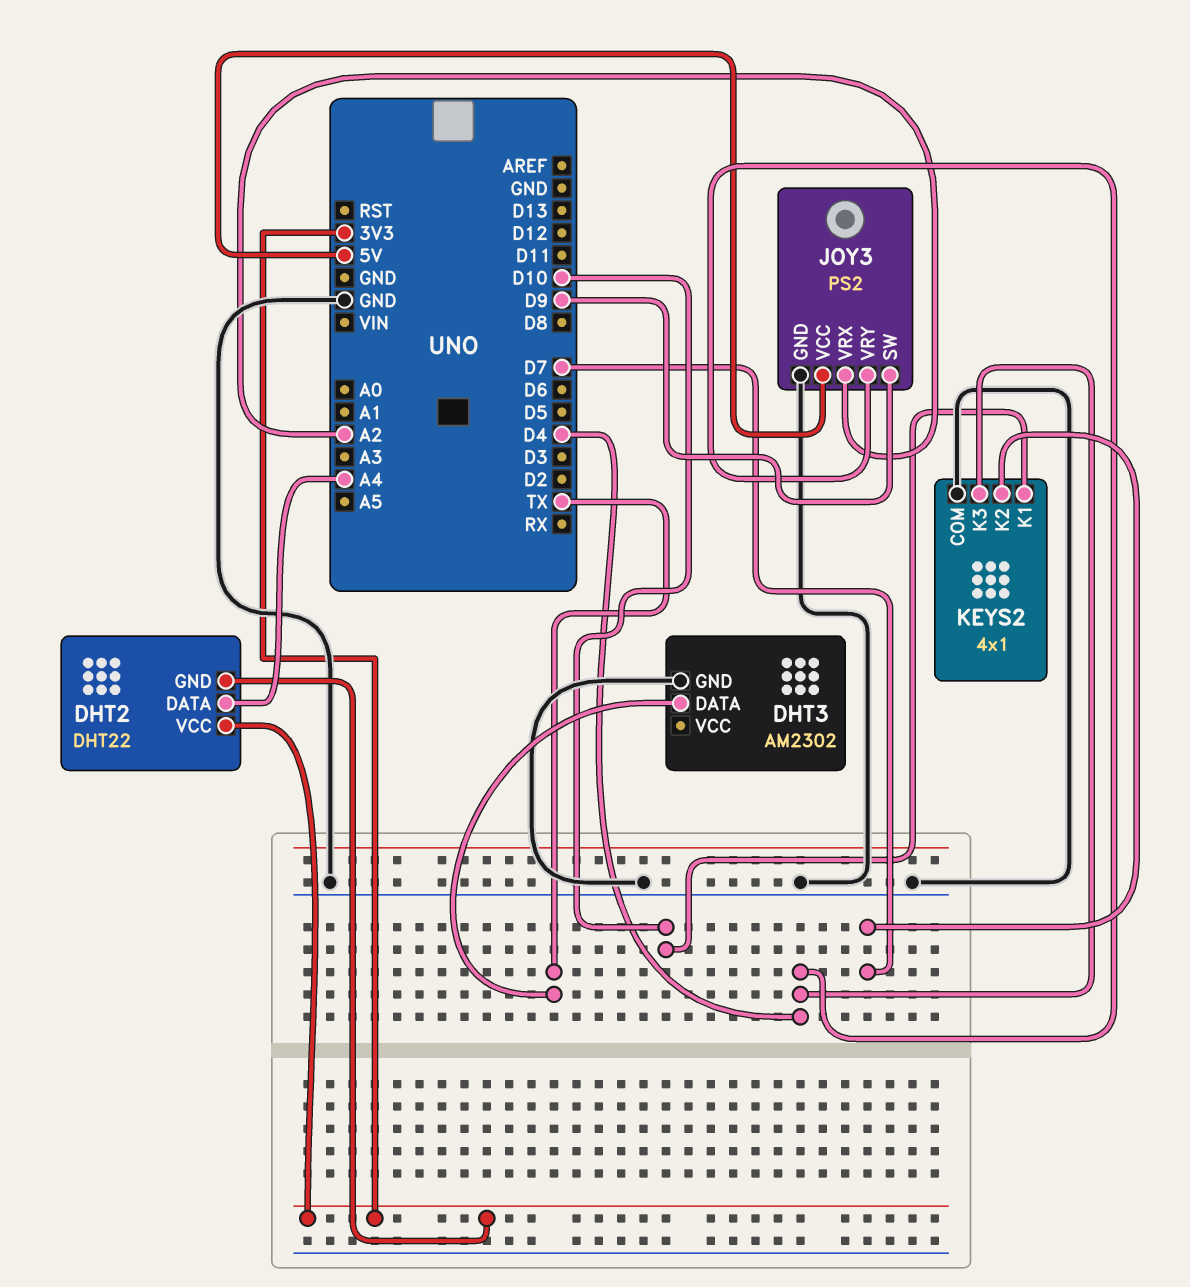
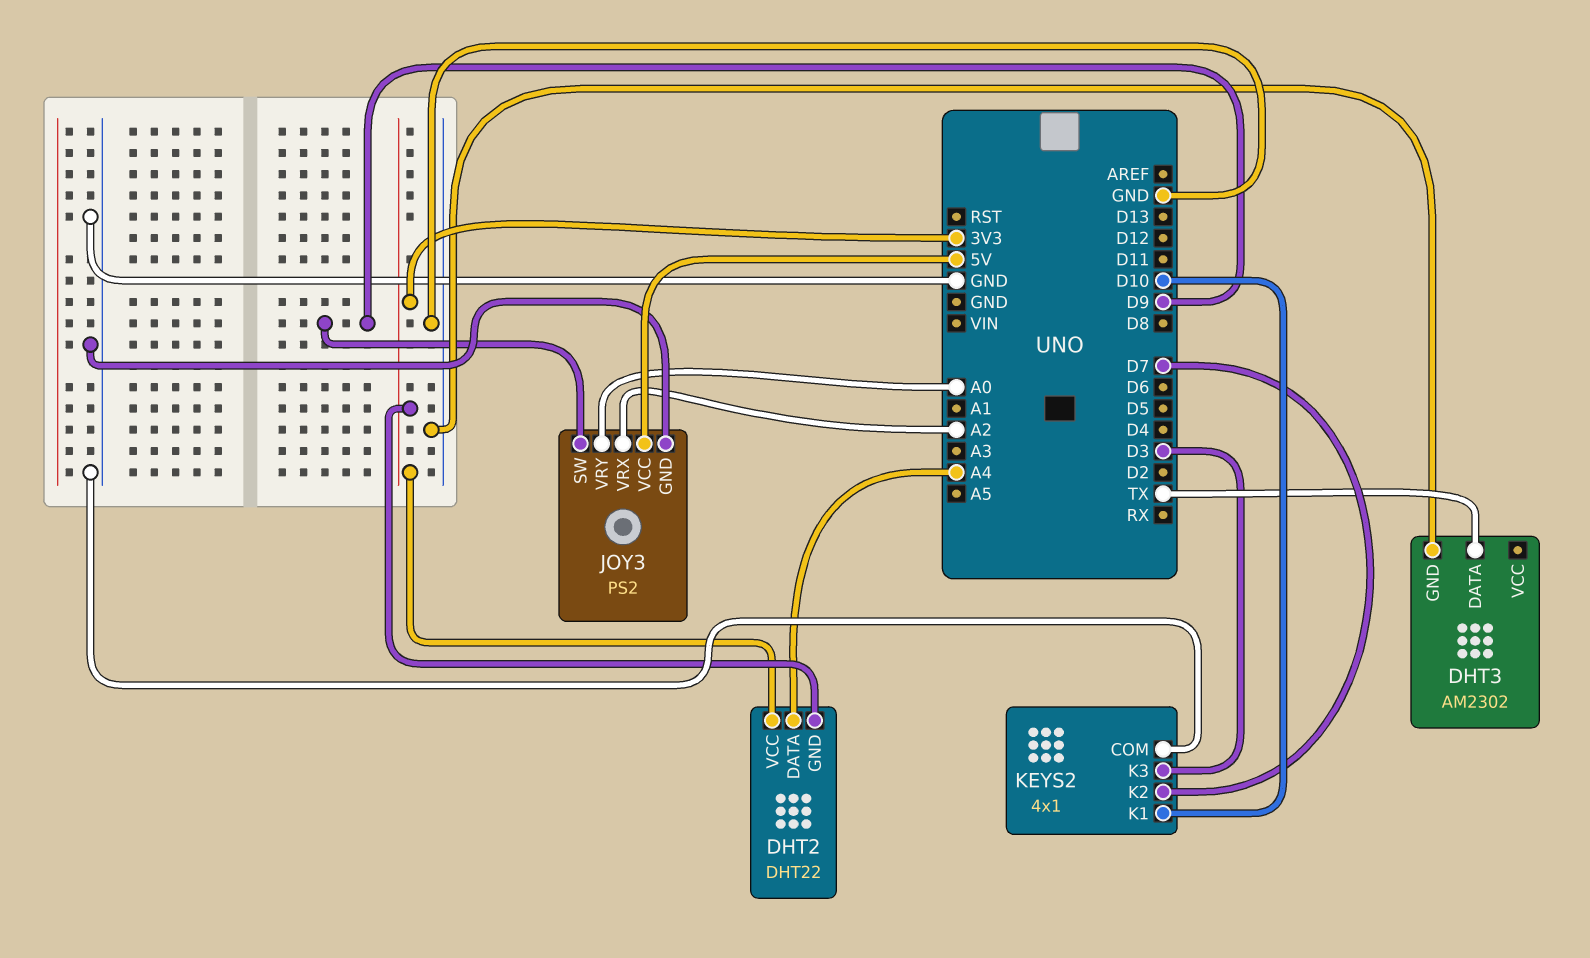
JOY3 pin VRY: D4 -> A0
KEYS2 pin K3: D4 -> D3

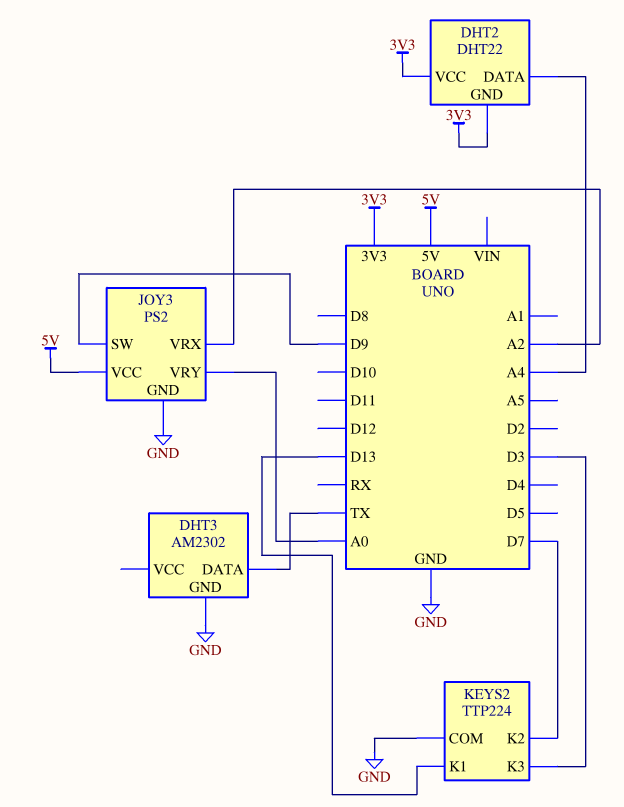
KEYS2: 4x1 -> TTP224
KEYS2 pin K1: D10 -> D13

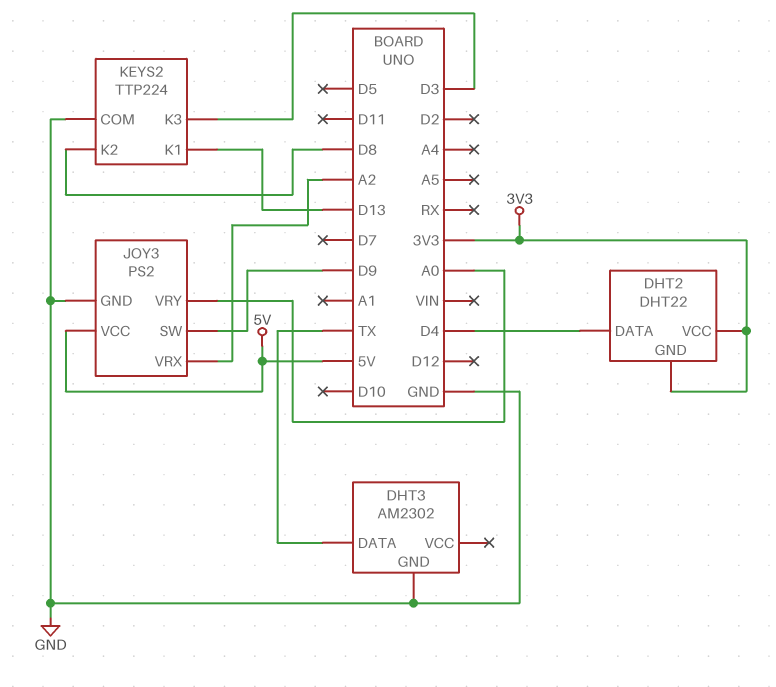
DHT2 pin DATA: A4 -> D4
KEYS2 pin K2: D7 -> D8

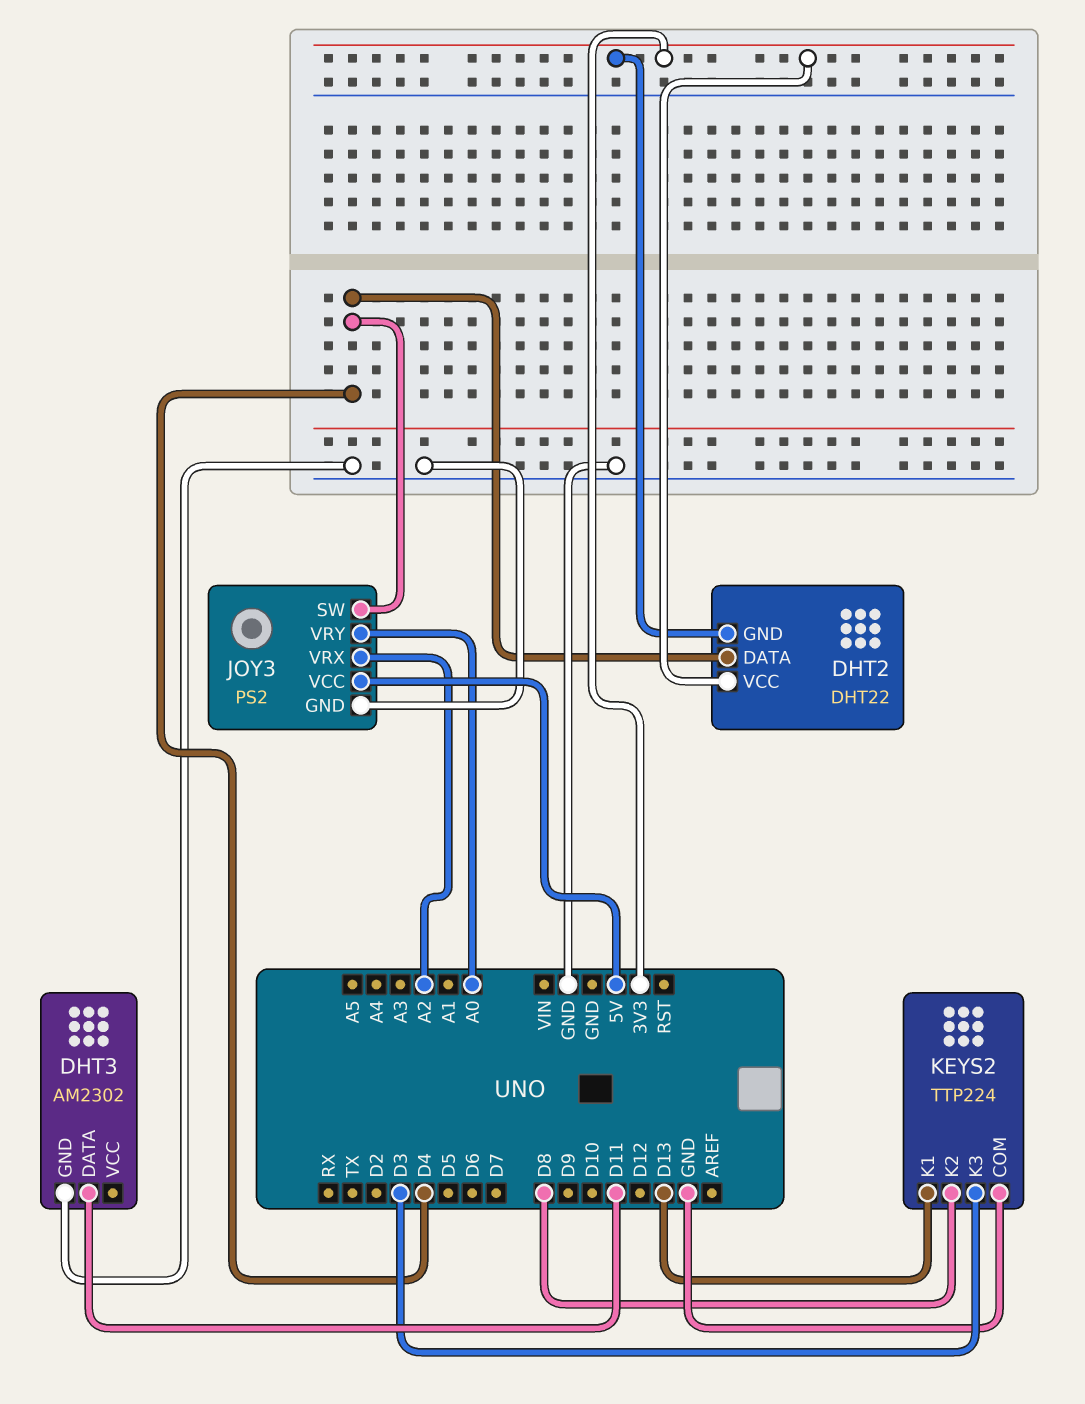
DHT3 pin DATA: TX -> D11
JOY3 pin SW: D9 -> D4

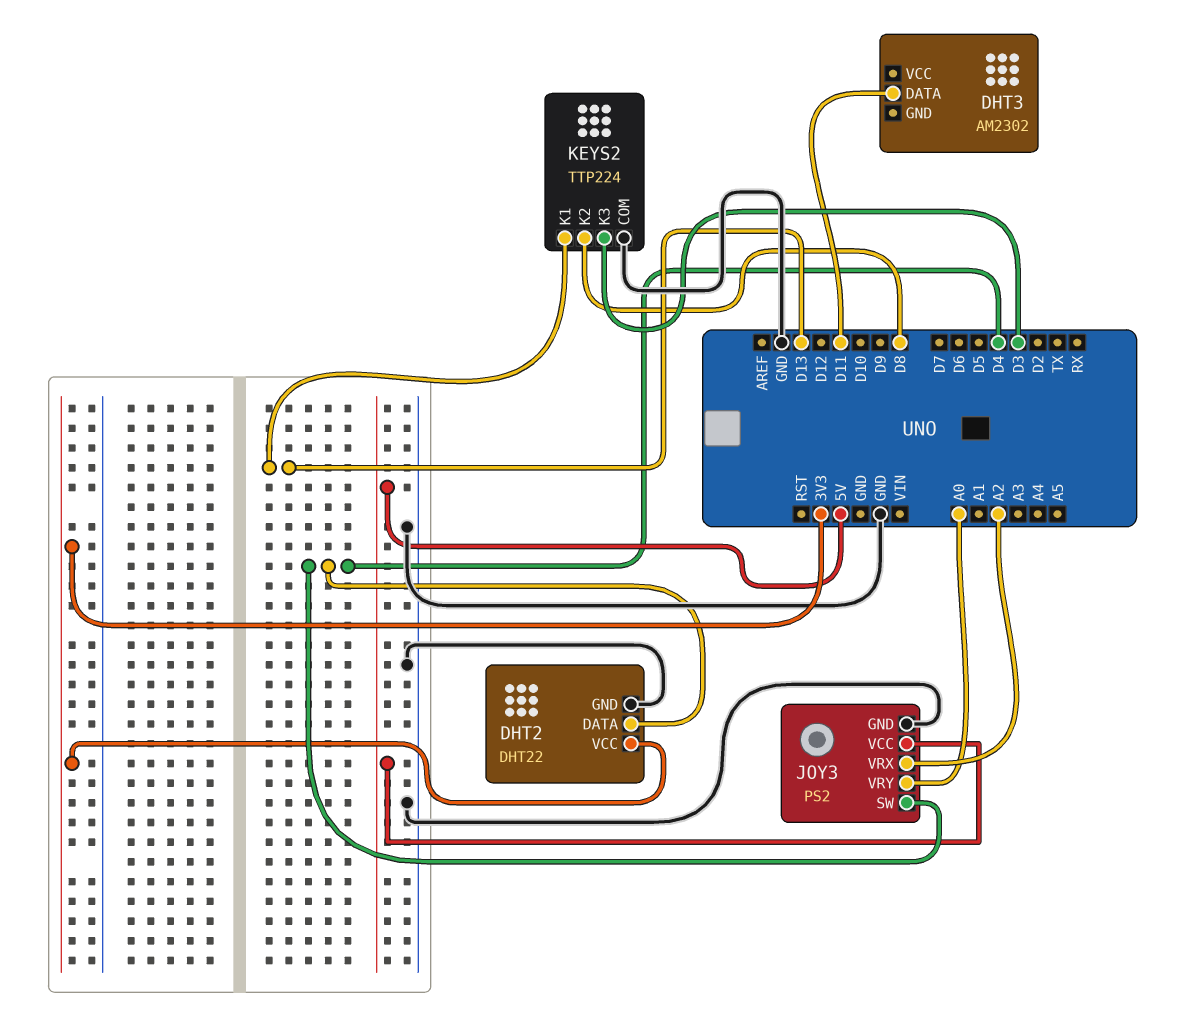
DHT2 pin GND: 3V3 -> GND
DHT3 pin GND: GND -> none

